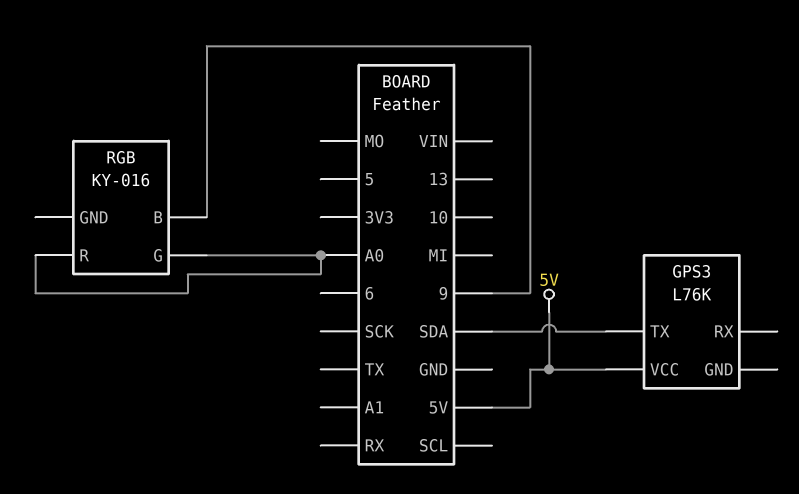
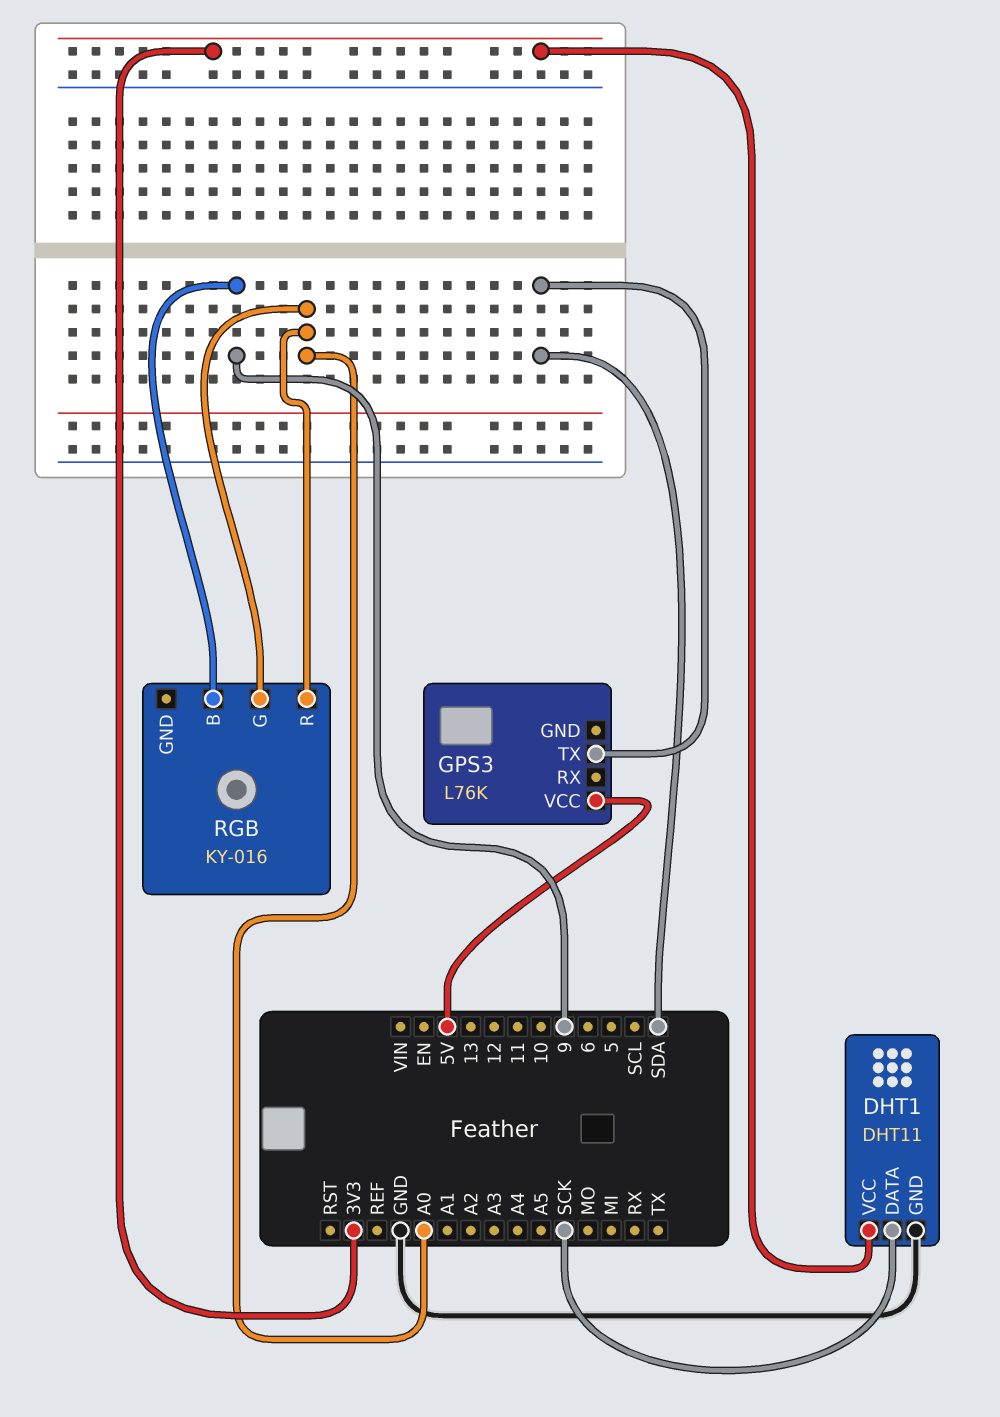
DHT1: none -> DHT11
DHT1 pin DATA: none -> SCK
DHT1 pin GND: none -> GND
DHT1 pin VCC: none -> 3V3

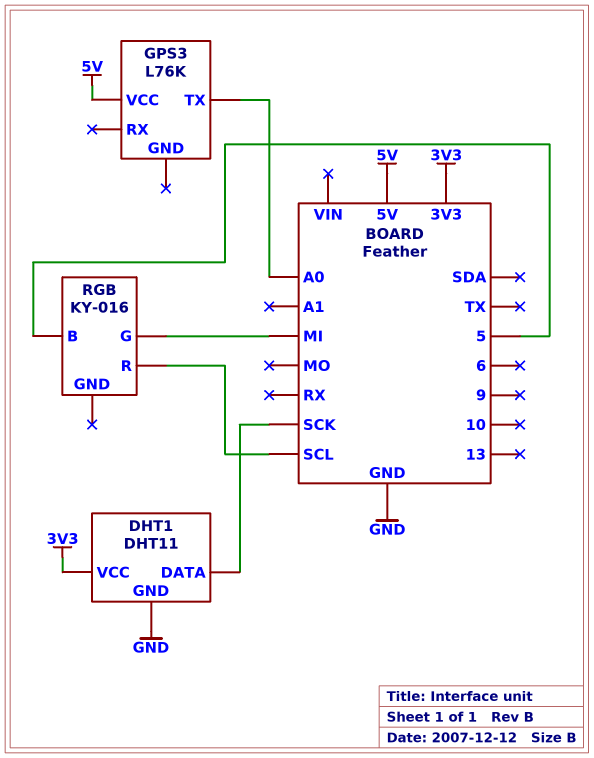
GPS3 pin TX: SDA -> A0
RGB pin B: 9 -> 5
RGB pin G: A0 -> MI
RGB pin R: A0 -> SCL

